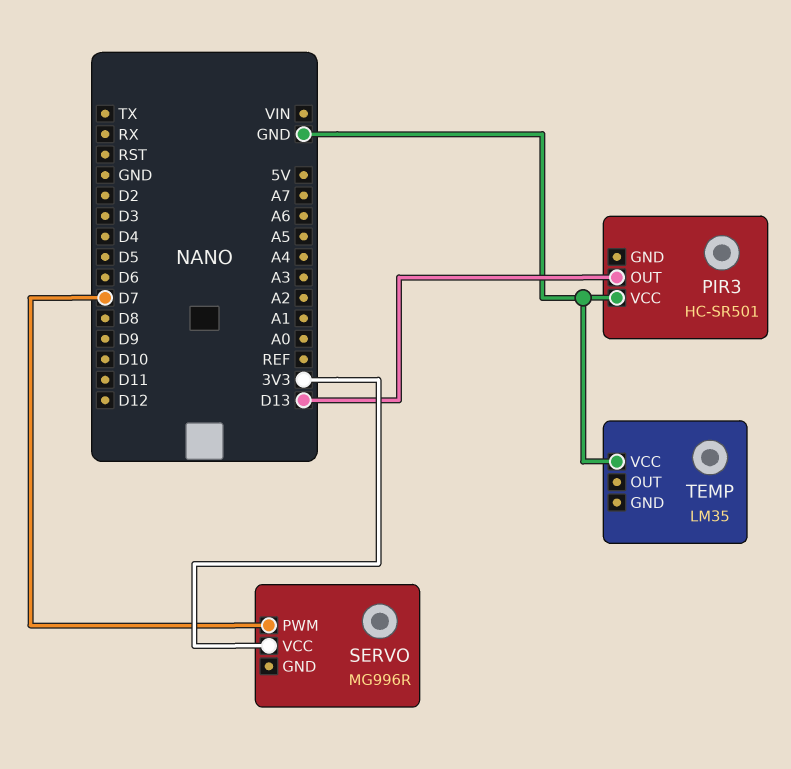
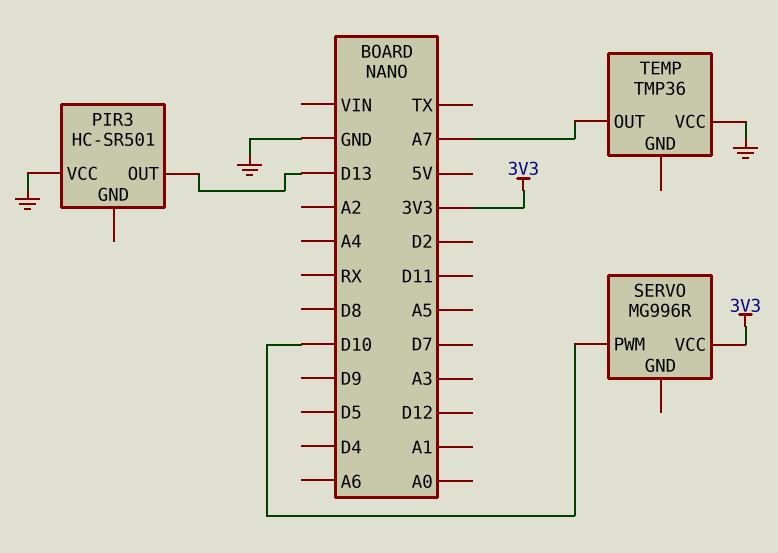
SERVO pin PWM: D7 -> D10
TEMP: LM35 -> TMP36
TEMP pin OUT: none -> A7

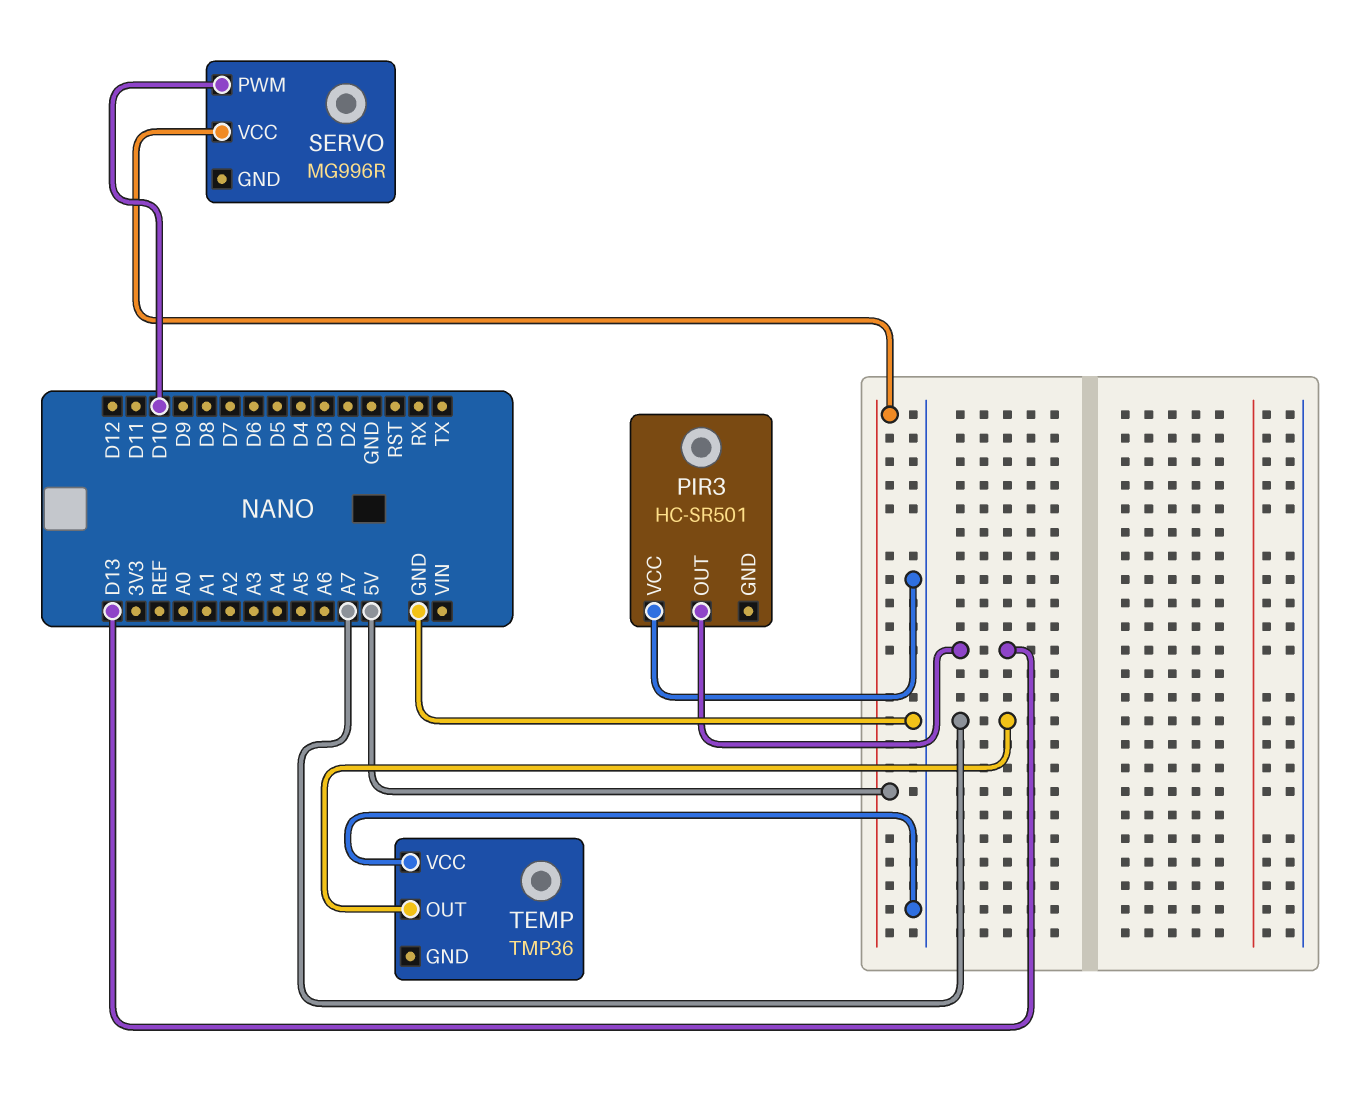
SERVO pin VCC: 3V3 -> 5V

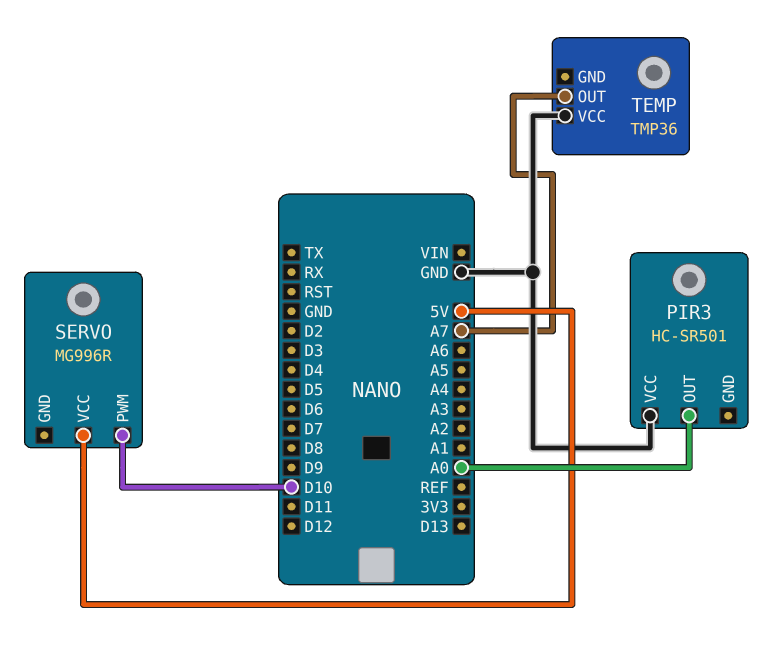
PIR3 pin OUT: D13 -> A0

